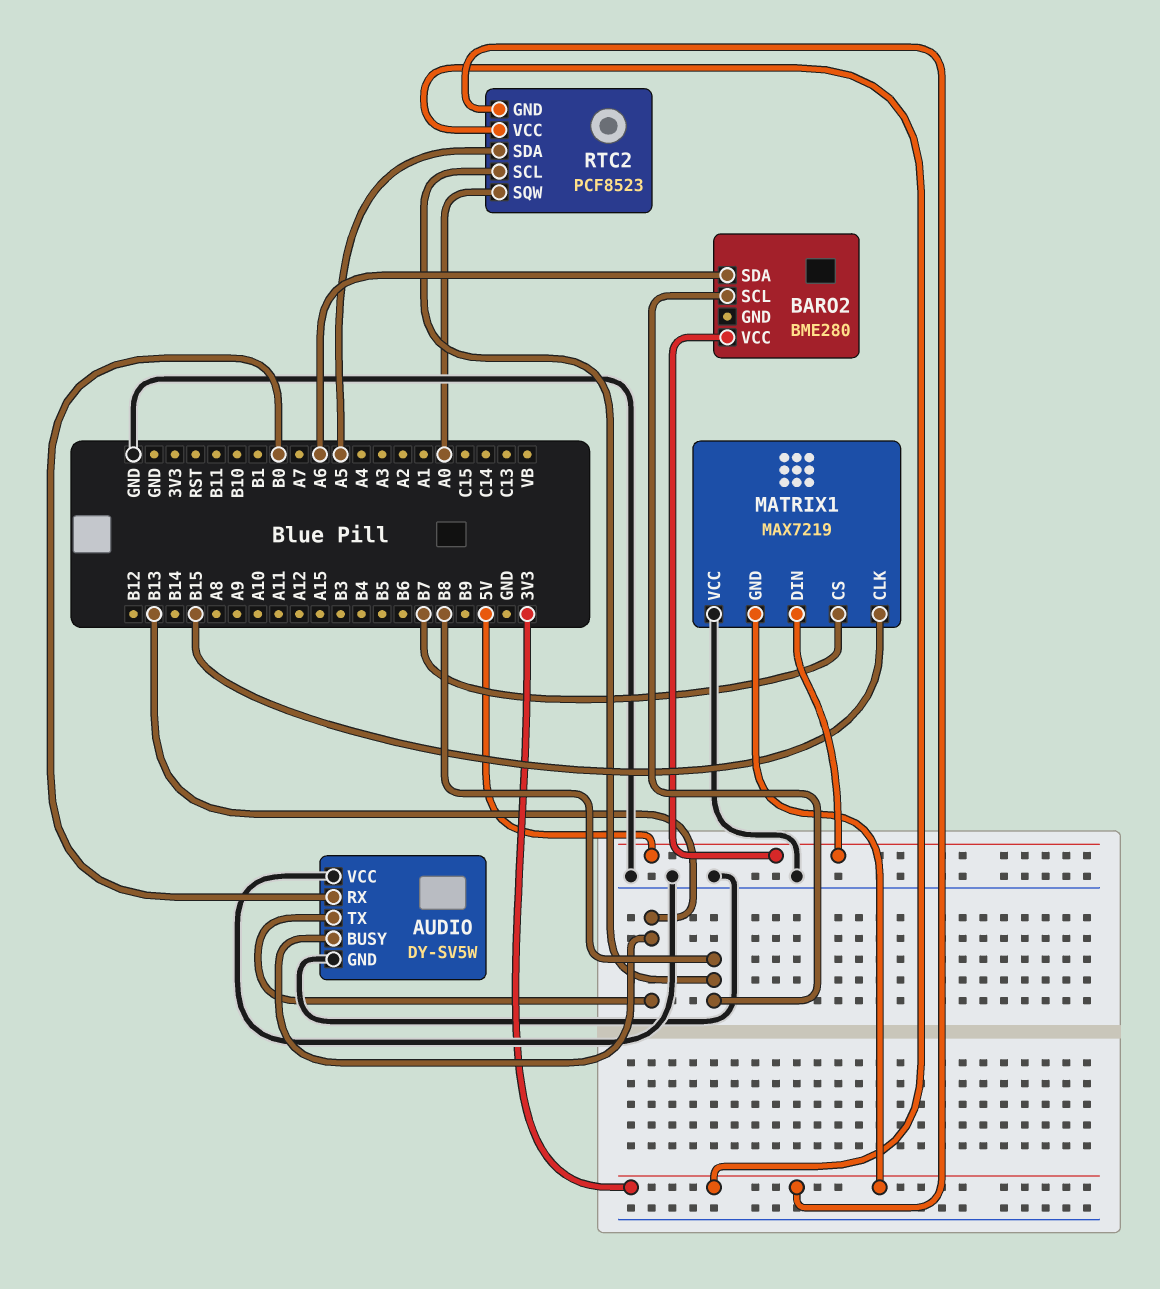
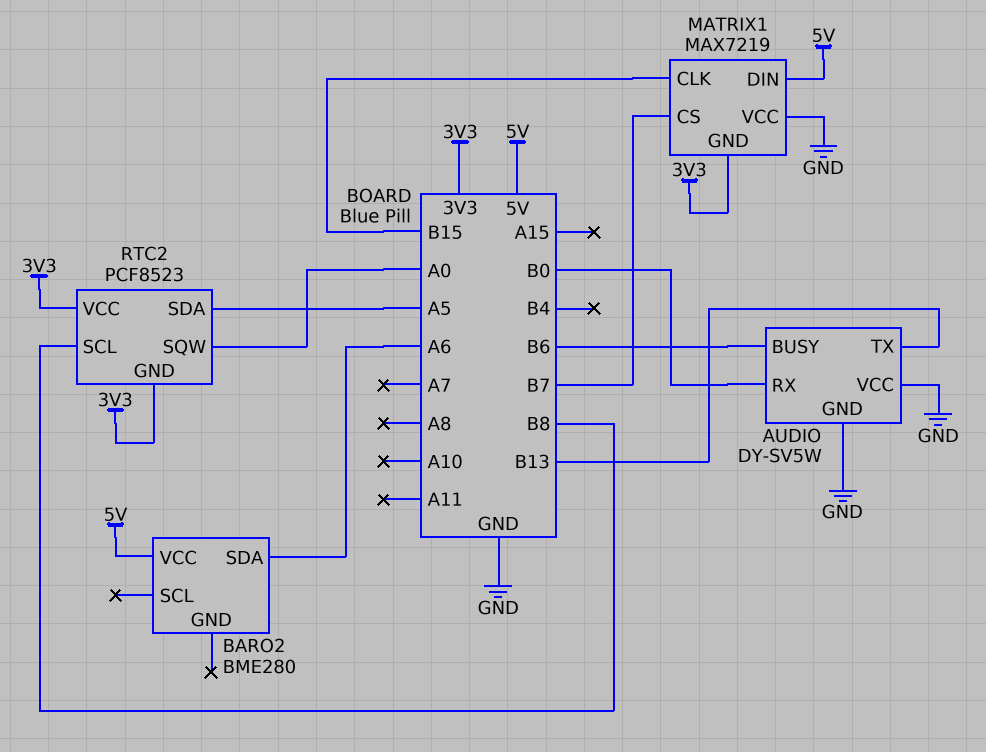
AUDIO pin BUSY: B13 -> B6
BARO2 pin SCL: B8 -> none

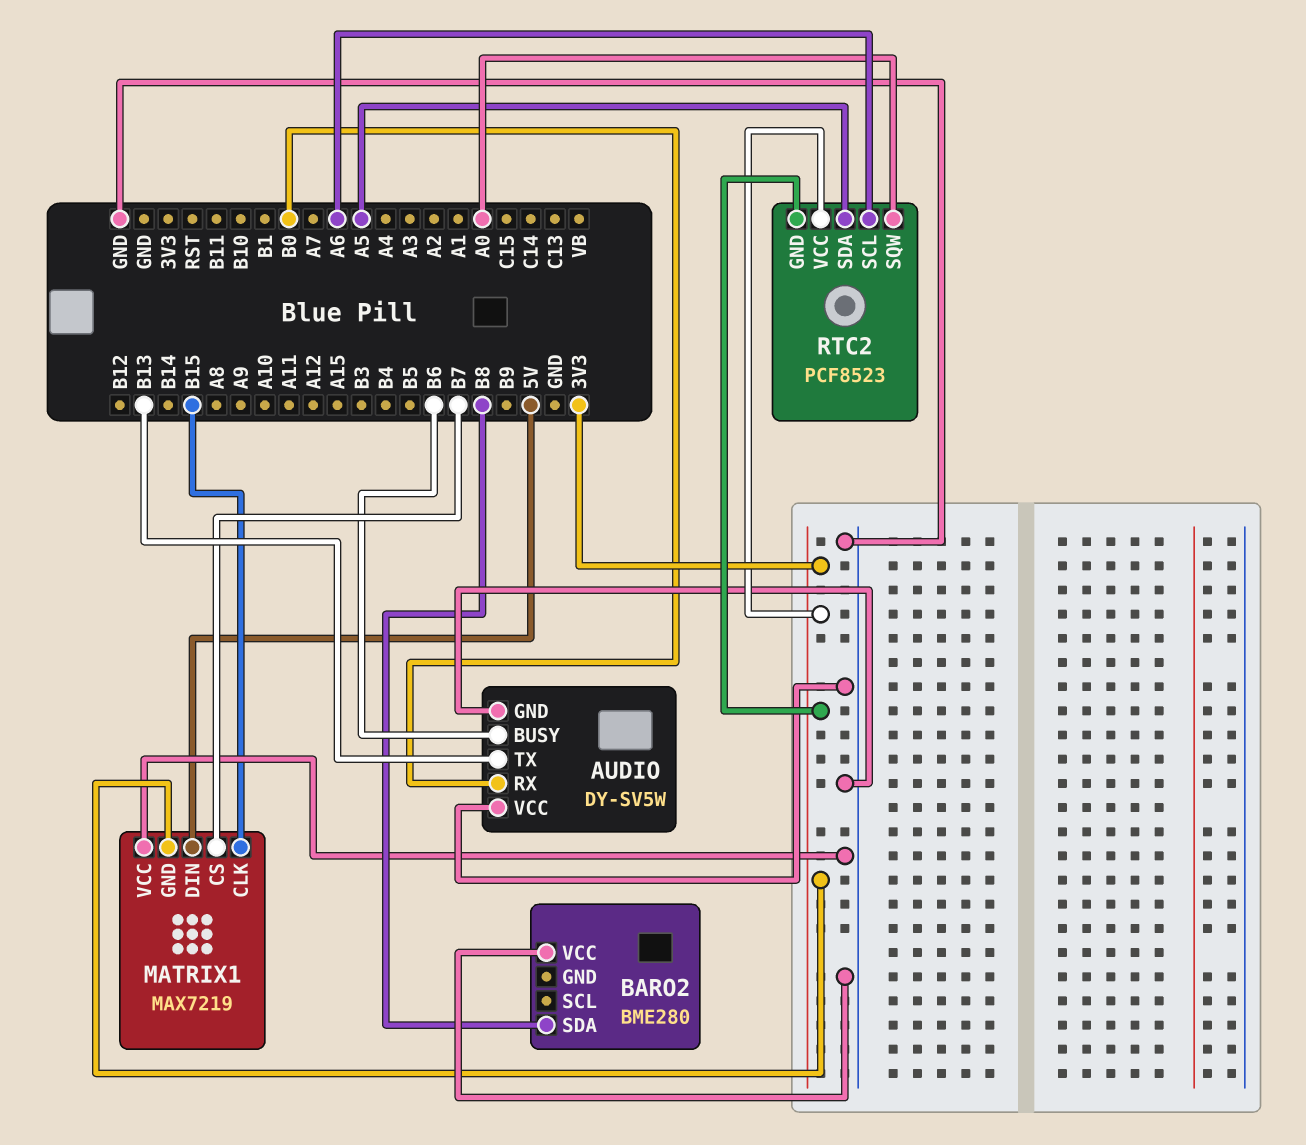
BARO2 pin SDA: A6 -> B8
BARO2 pin VCC: 5V -> GND
RTC2 pin SCL: B8 -> A6

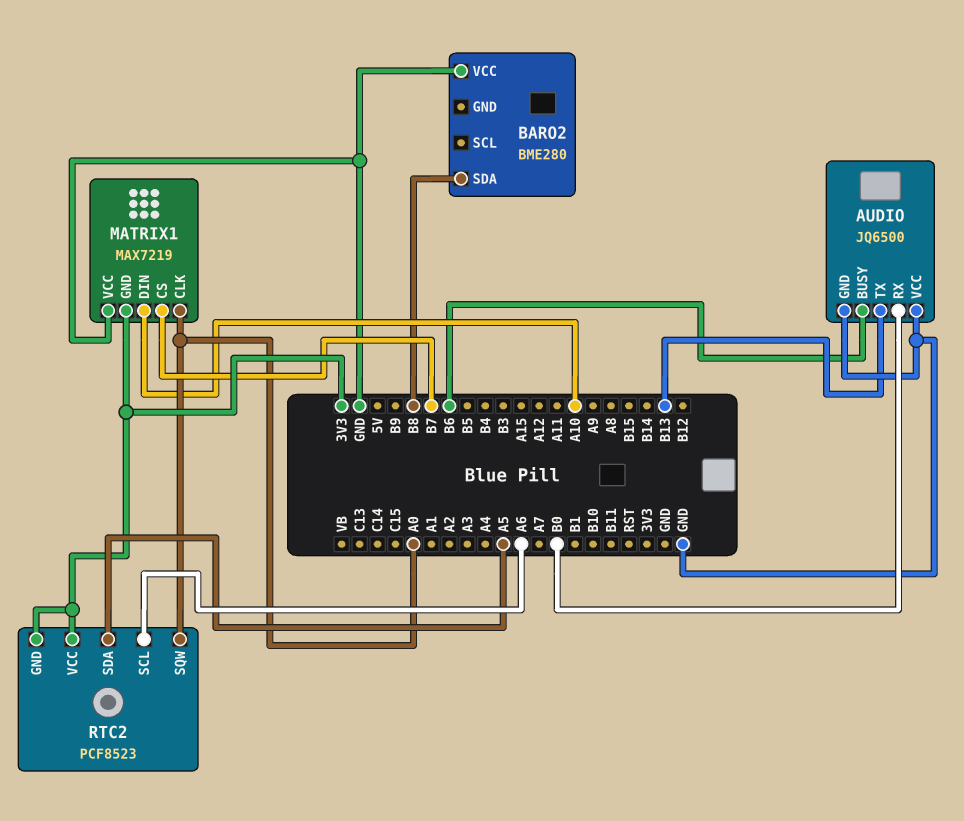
AUDIO: DY-SV5W -> JQ6500
MATRIX1 pin CLK: B15 -> A0
MATRIX1 pin DIN: 5V -> A10

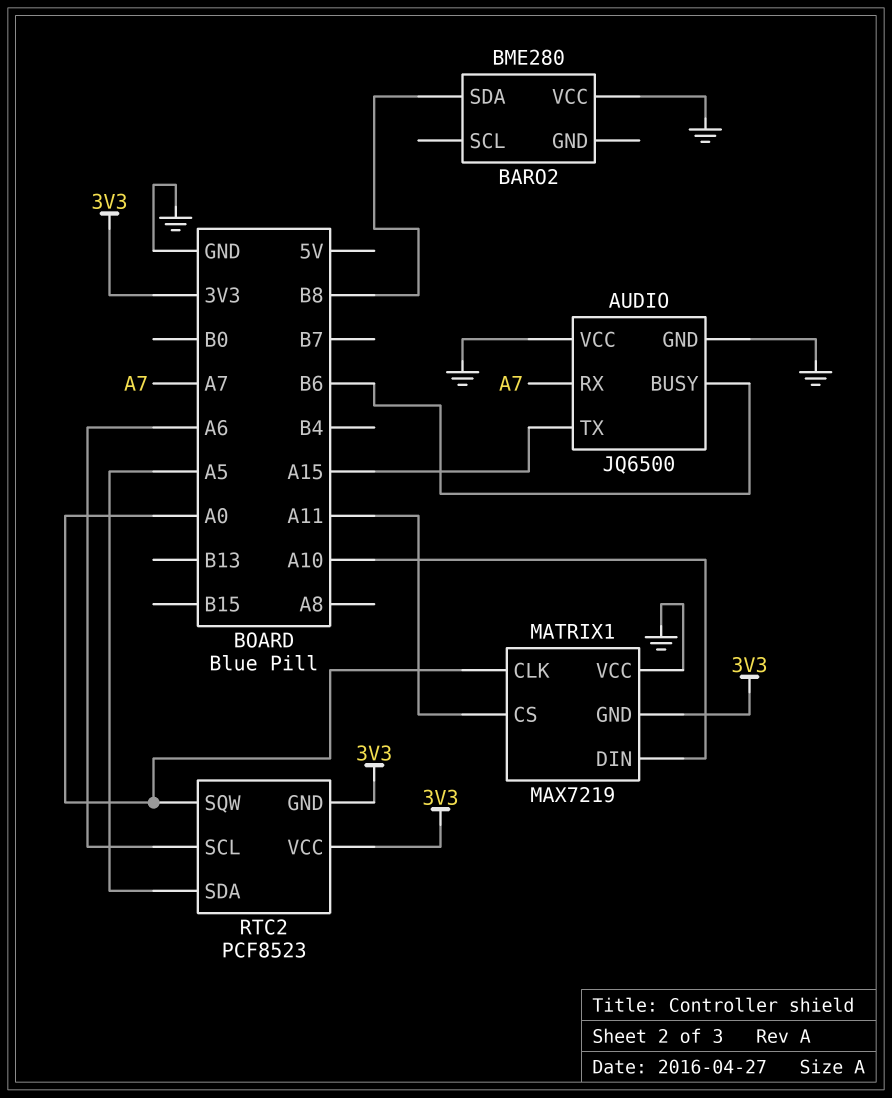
AUDIO pin RX: B0 -> A7
AUDIO pin TX: B13 -> A15
MATRIX1 pin CS: B7 -> A11

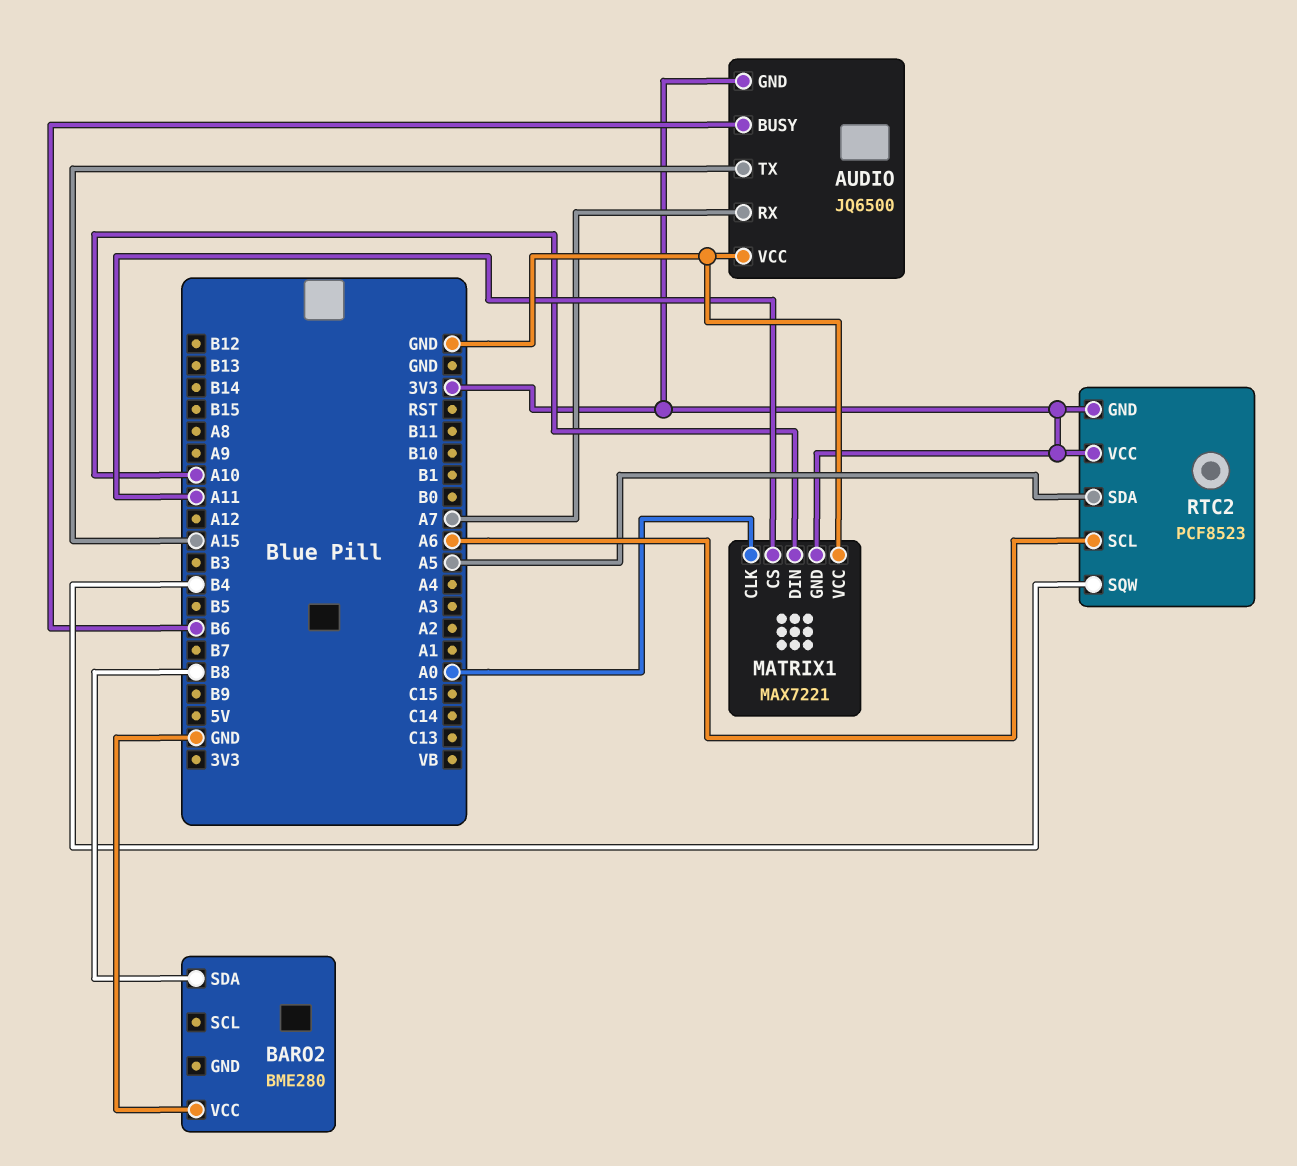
AUDIO pin GND: GND -> 3V3
MATRIX1: MAX7219 -> MAX7221
RTC2 pin SQW: A0 -> B4

